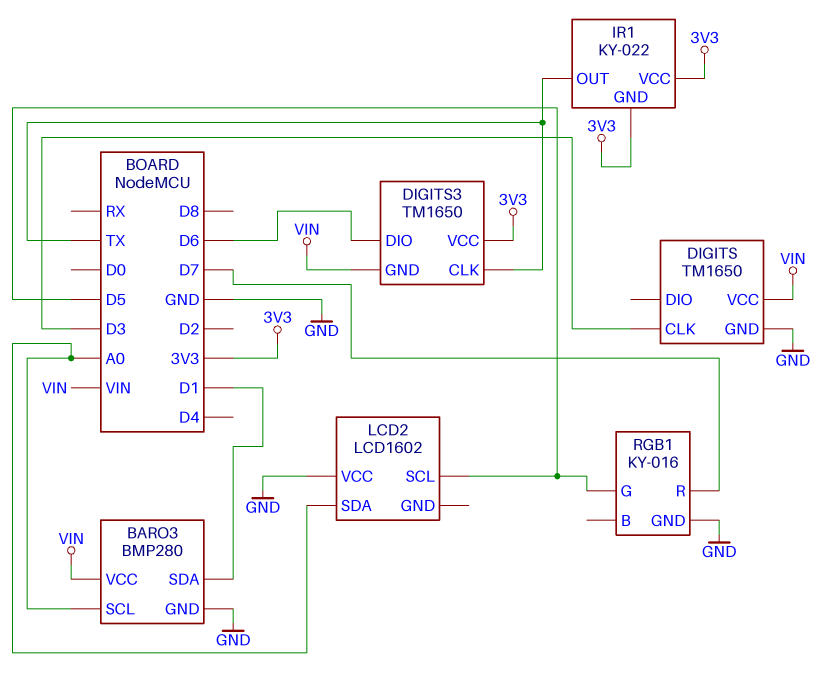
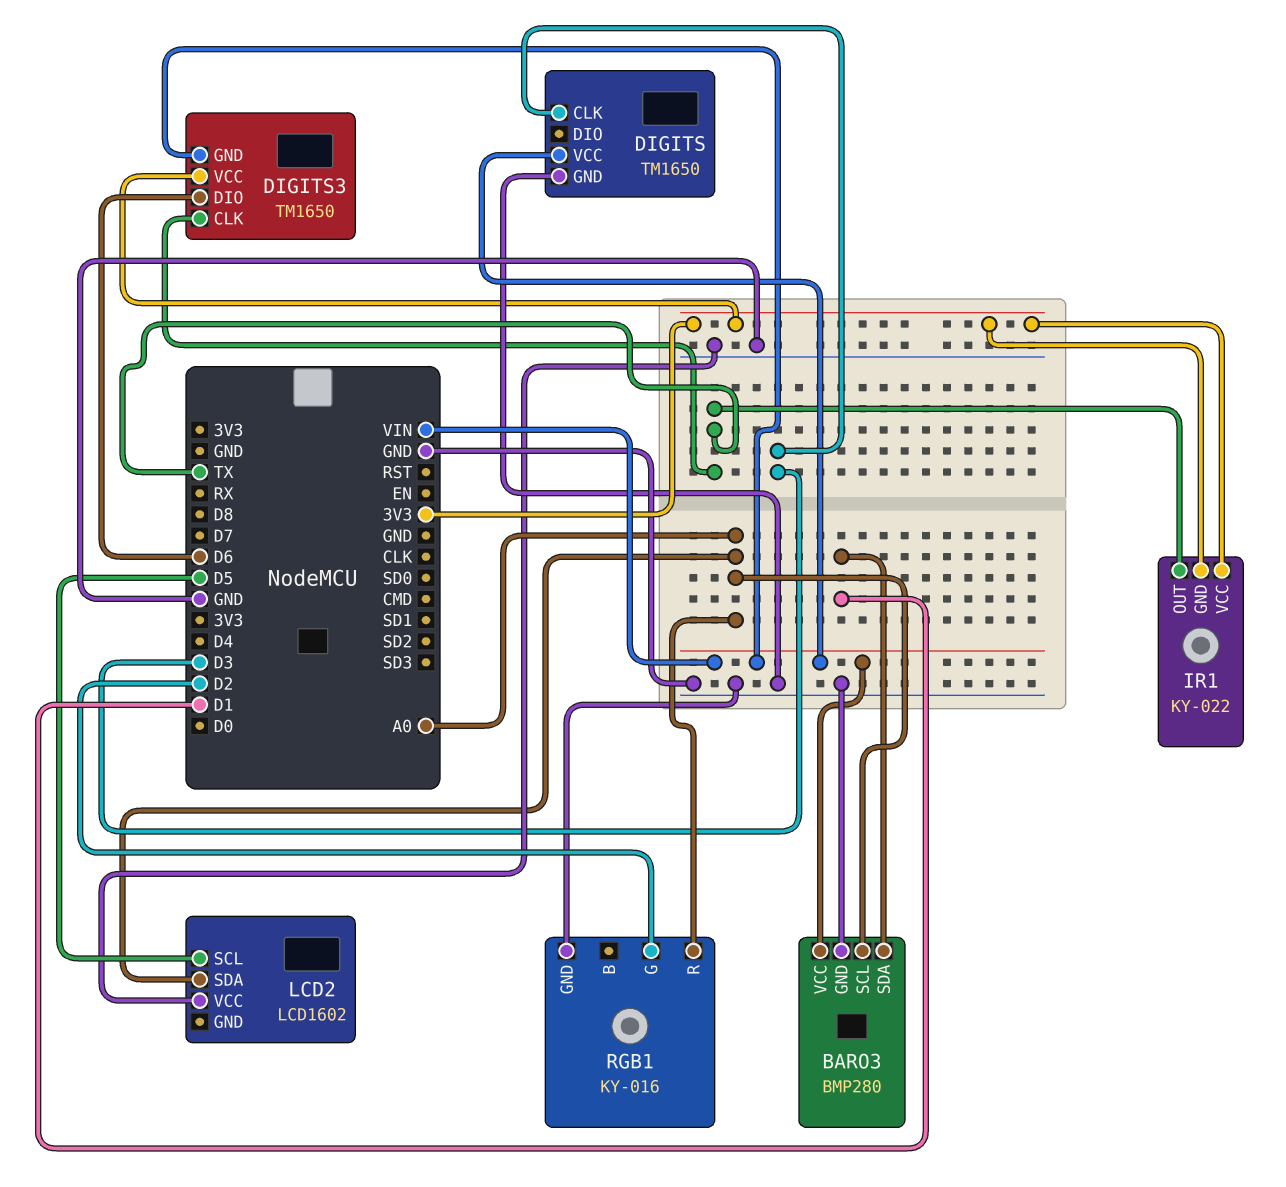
RGB1 pin G: D5 -> D2
RGB1 pin R: D7 -> A0

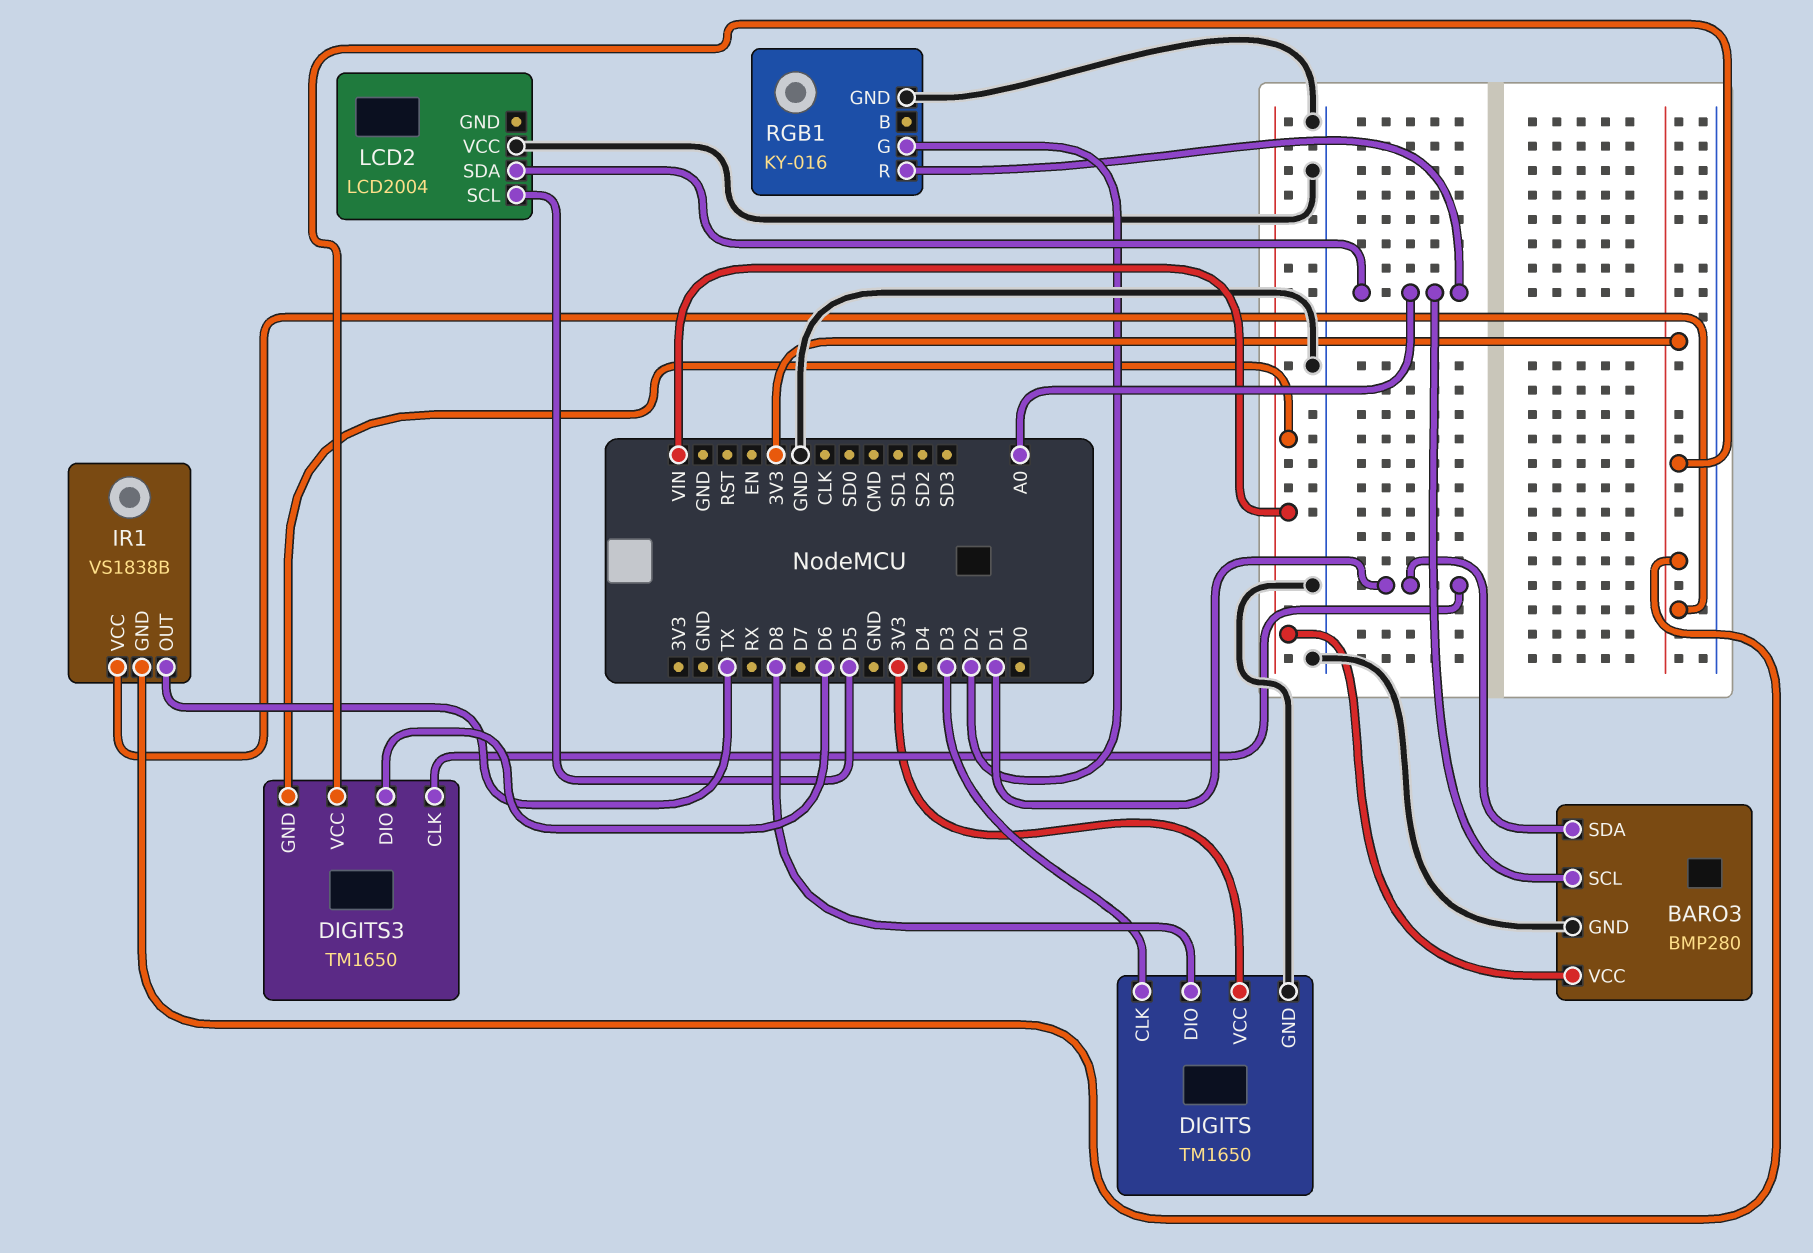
DIGITS pin DIO: none -> D8
DIGITS pin VCC: VIN -> 3V3
DIGITS3 pin CLK: TX -> D1
IR1: KY-022 -> VS1838B
LCD2: LCD1602 -> LCD2004

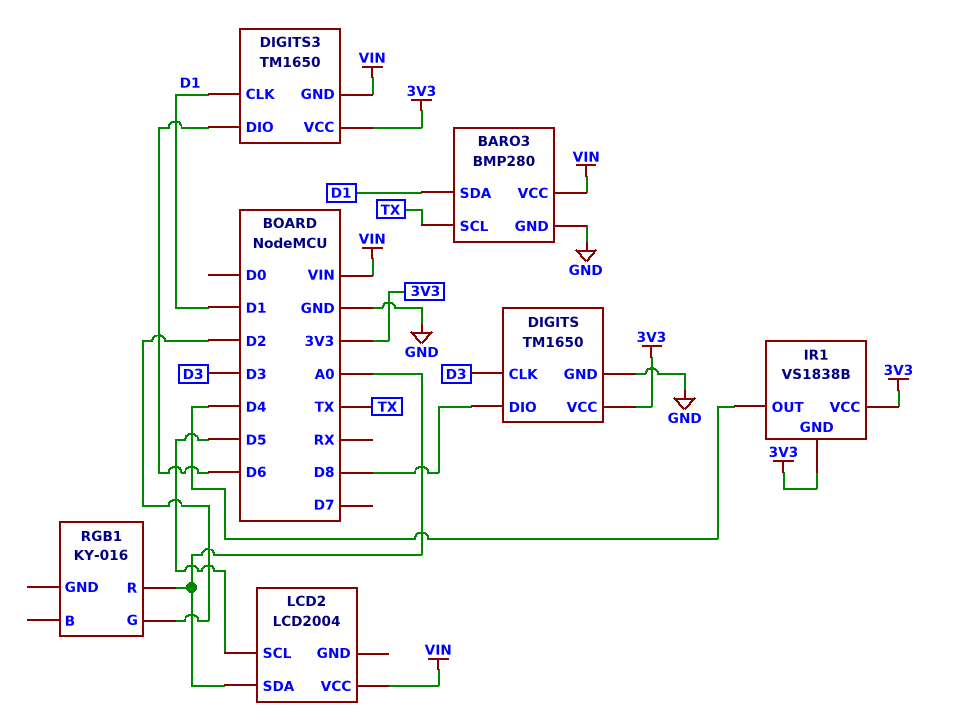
BARO3 pin SCL: A0 -> TX
IR1 pin OUT: TX -> D4
LCD2 pin VCC: GND -> VIN
RGB1 pin GND: GND -> none

